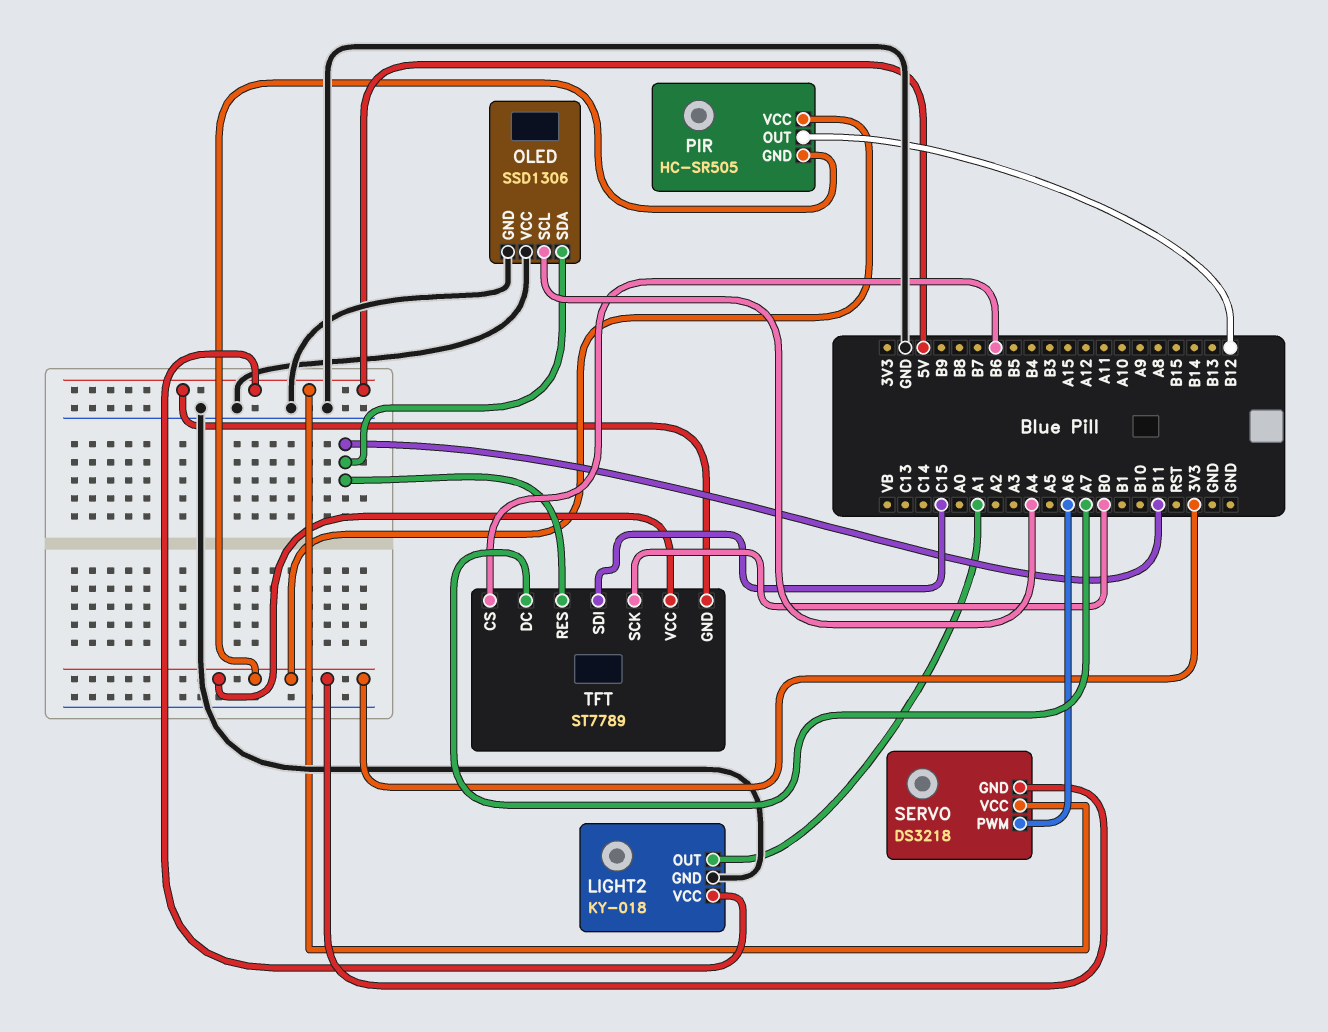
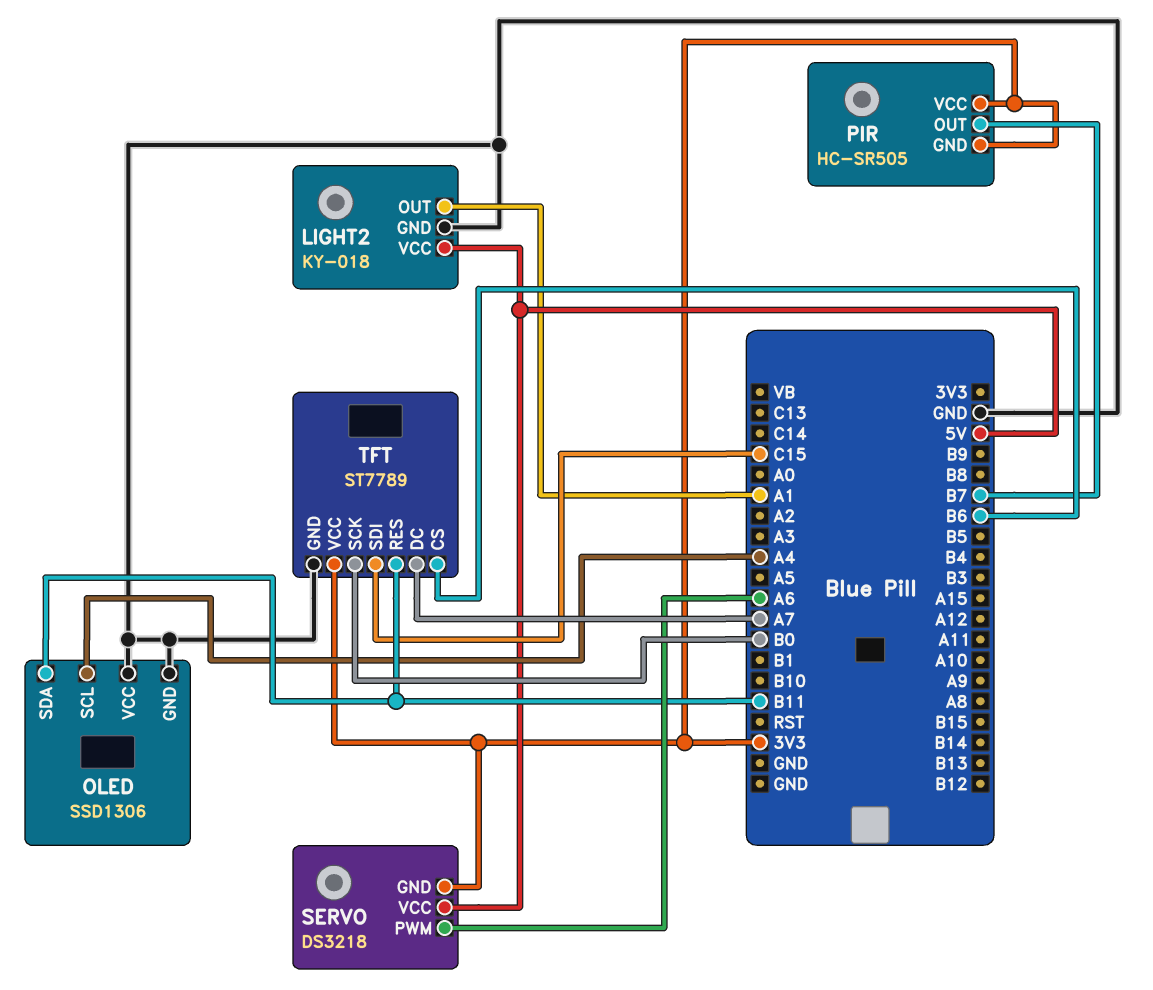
PIR pin OUT: B12 -> B7
TFT pin GND: 5V -> GND

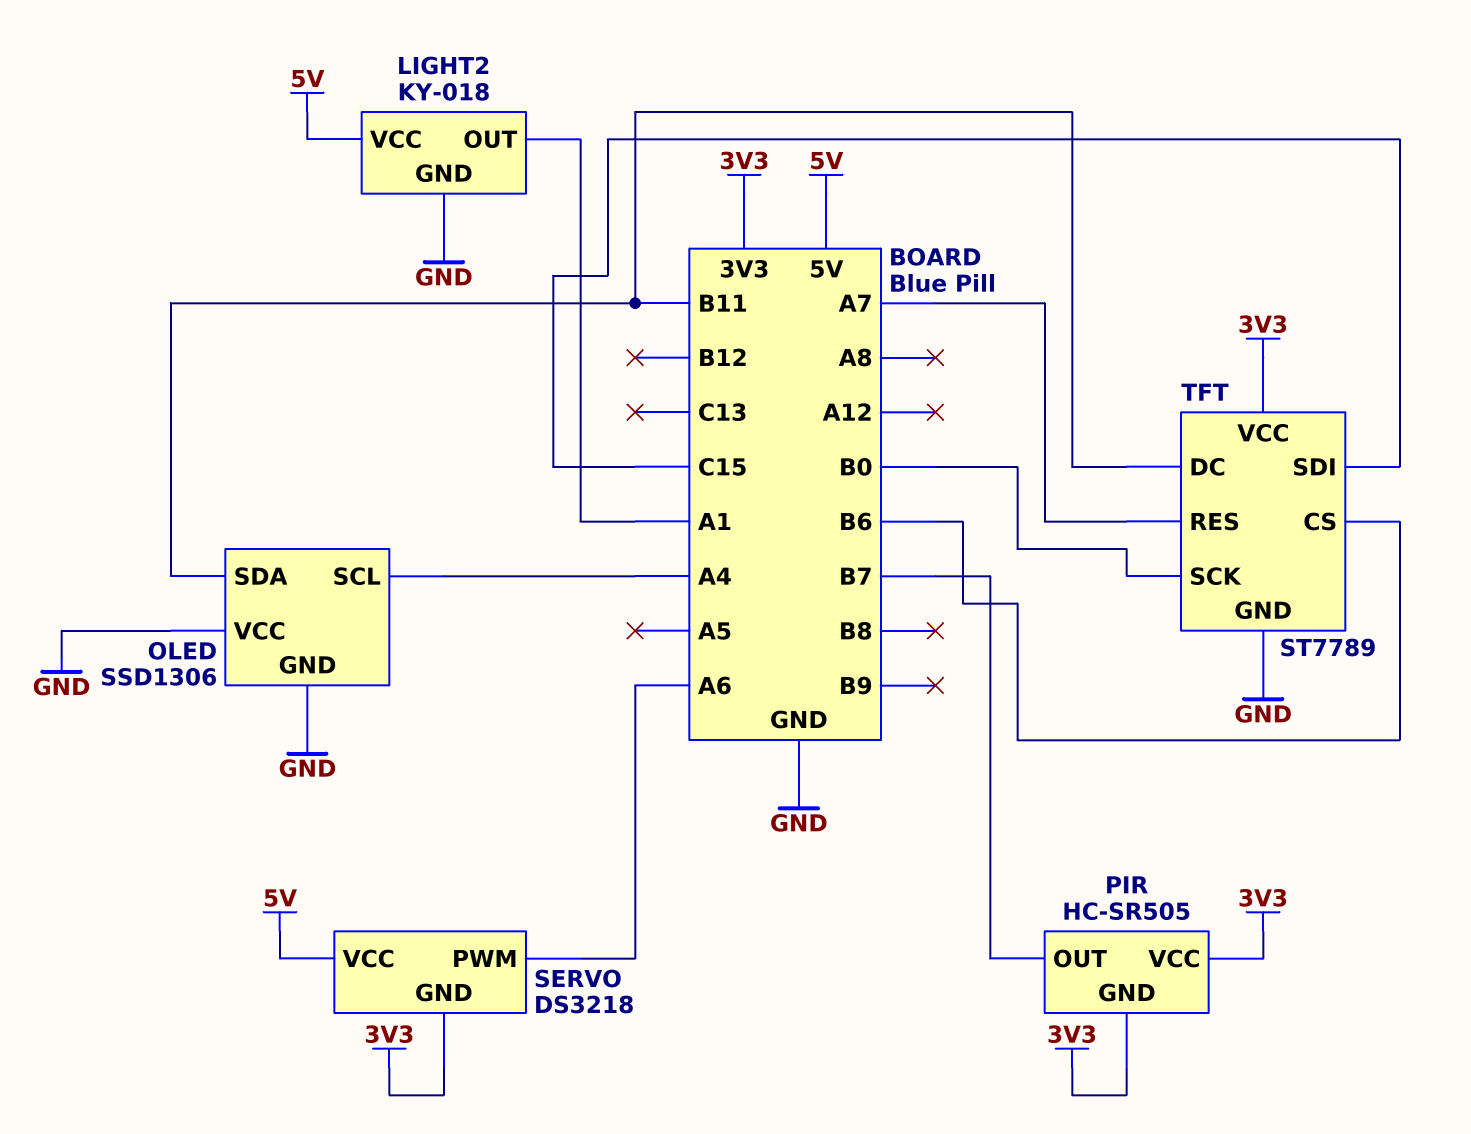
TFT pin DC: A7 -> B11
TFT pin RES: B11 -> A7

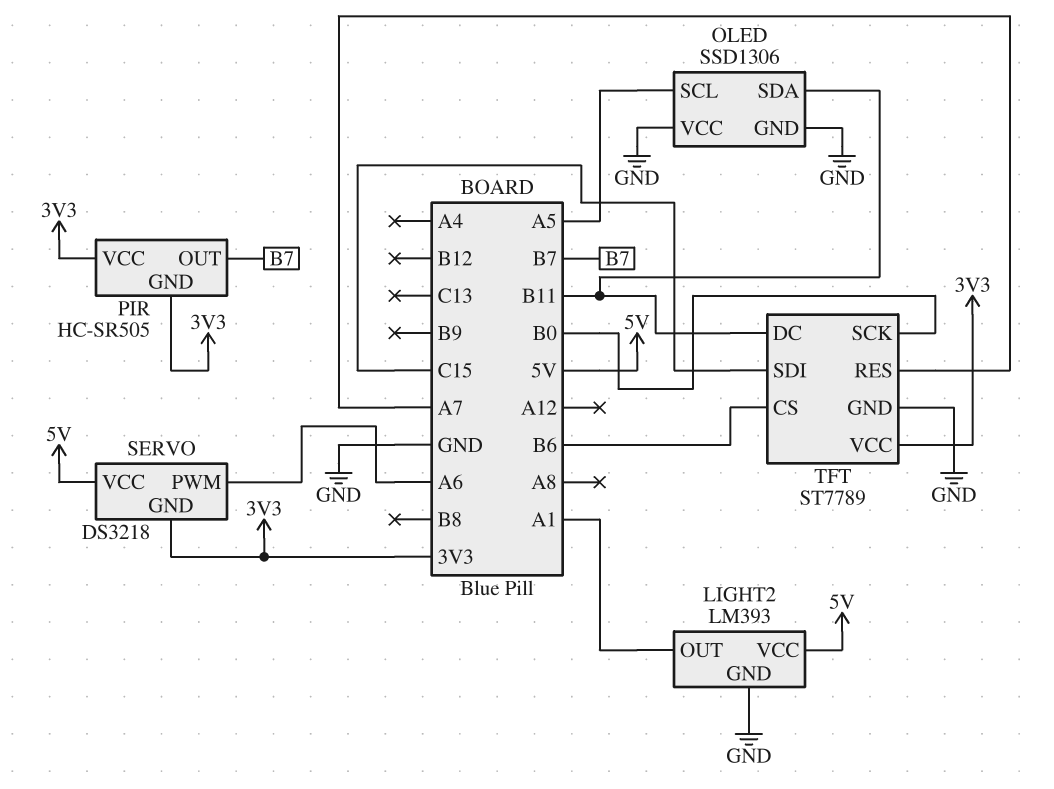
LIGHT2: KY-018 -> LM393
OLED pin SCL: A4 -> A5

